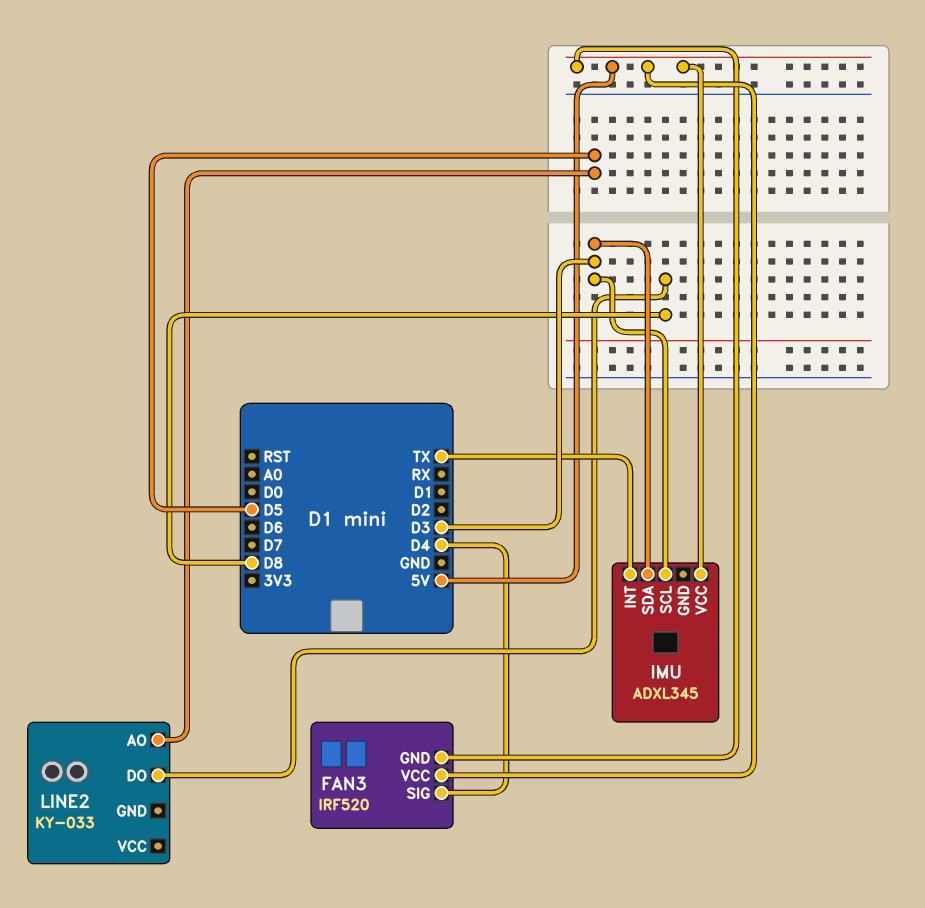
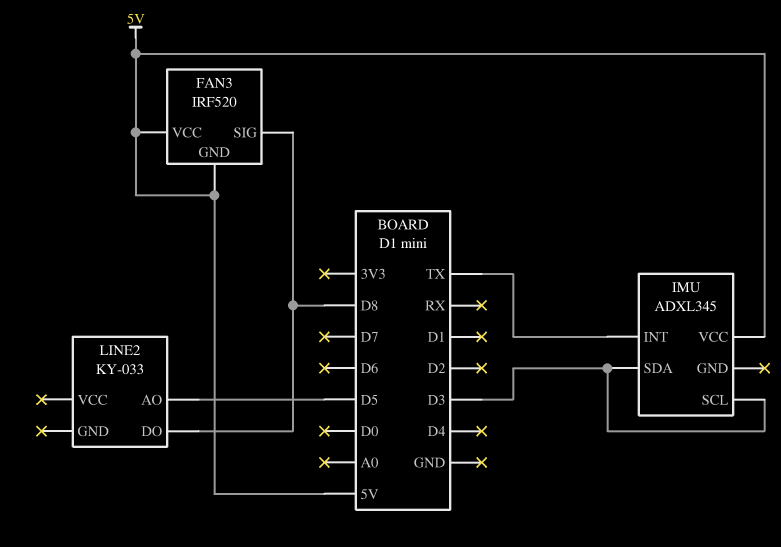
FAN3 pin SIG: D4 -> D8

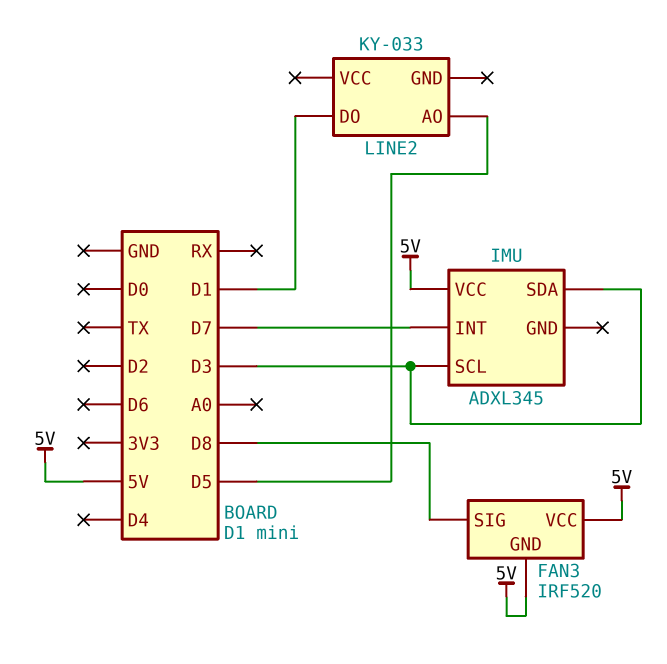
IMU pin INT: TX -> D7
LINE2 pin DO: D8 -> D1

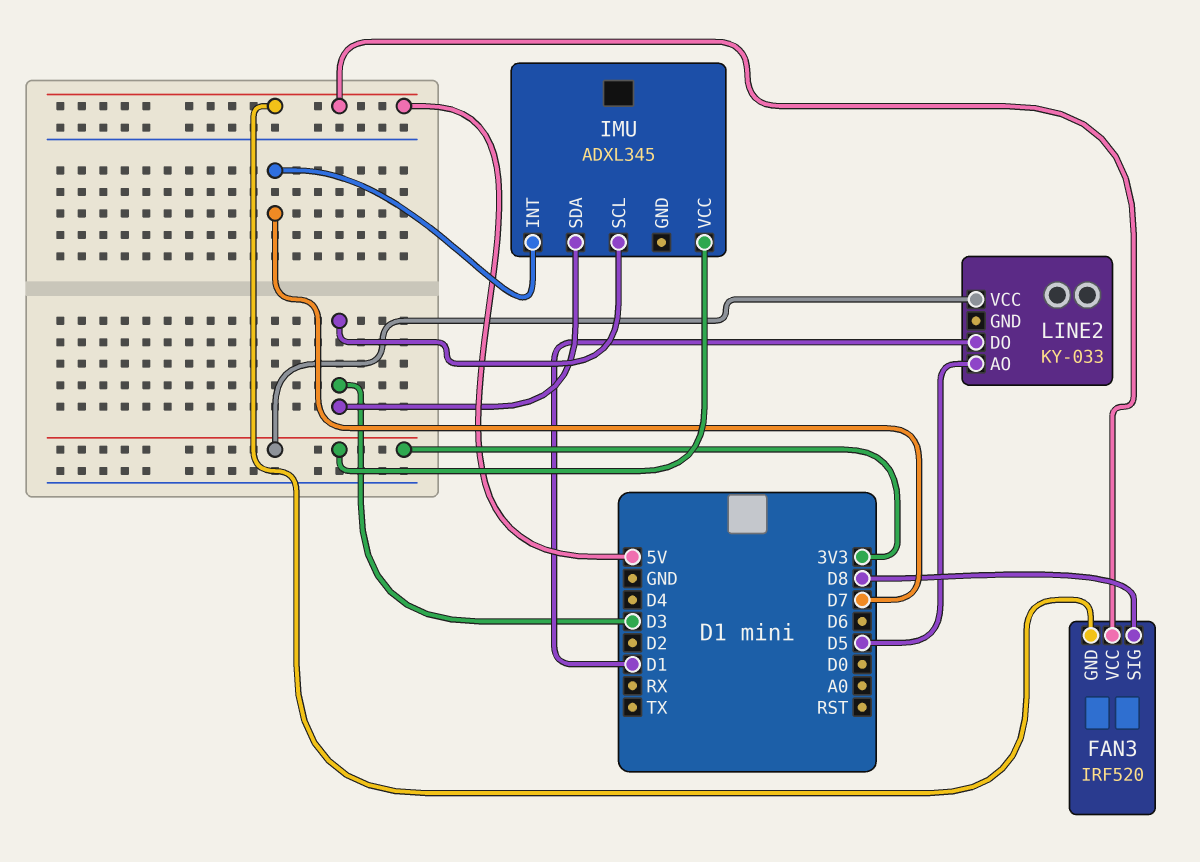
IMU pin VCC: 5V -> 3V3
LINE2 pin VCC: none -> 3V3

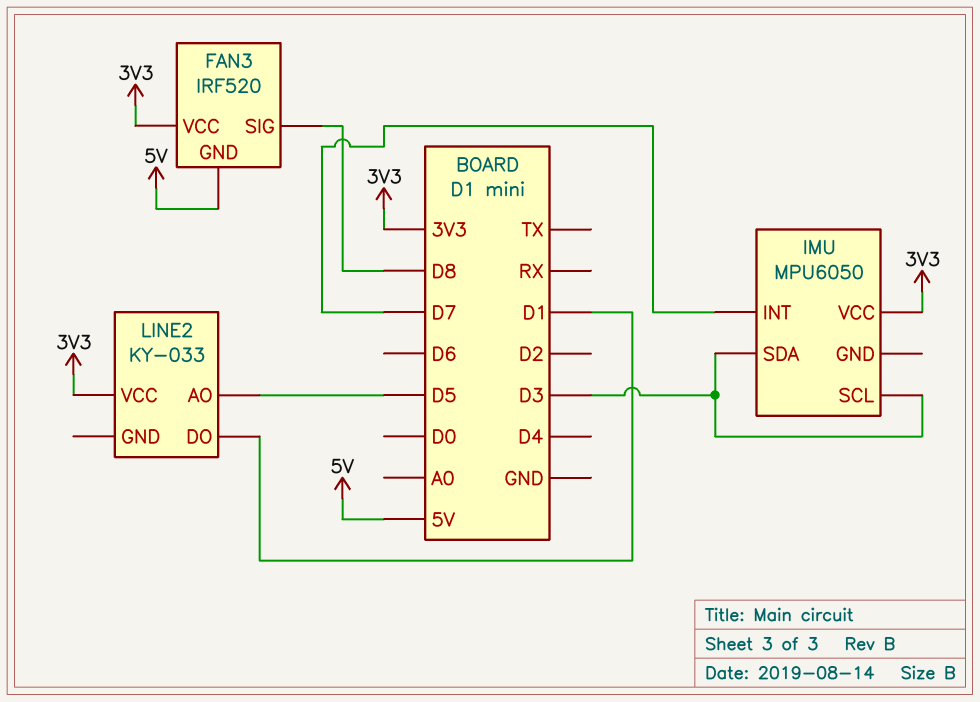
FAN3 pin VCC: 5V -> 3V3
IMU: ADXL345 -> MPU6050

